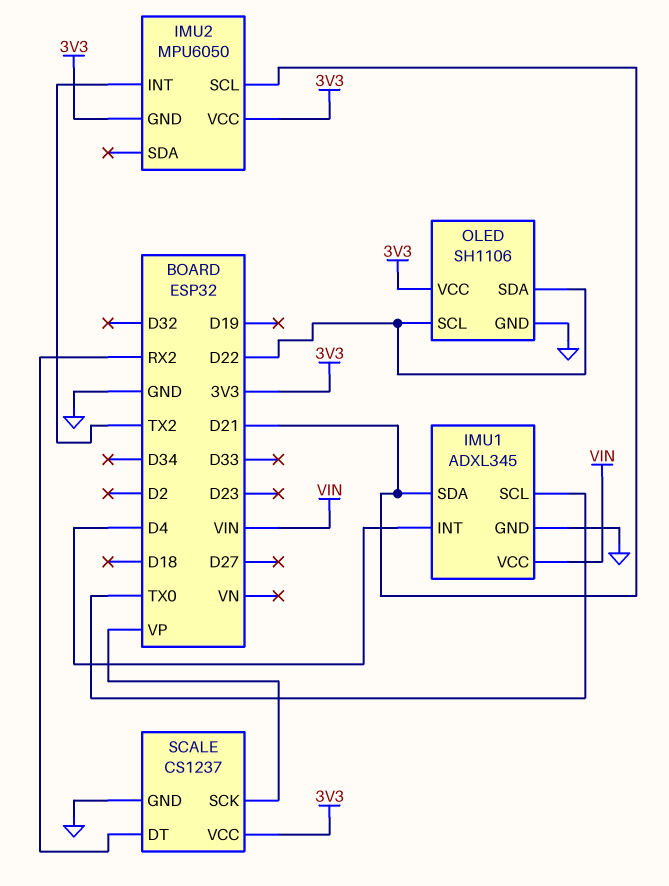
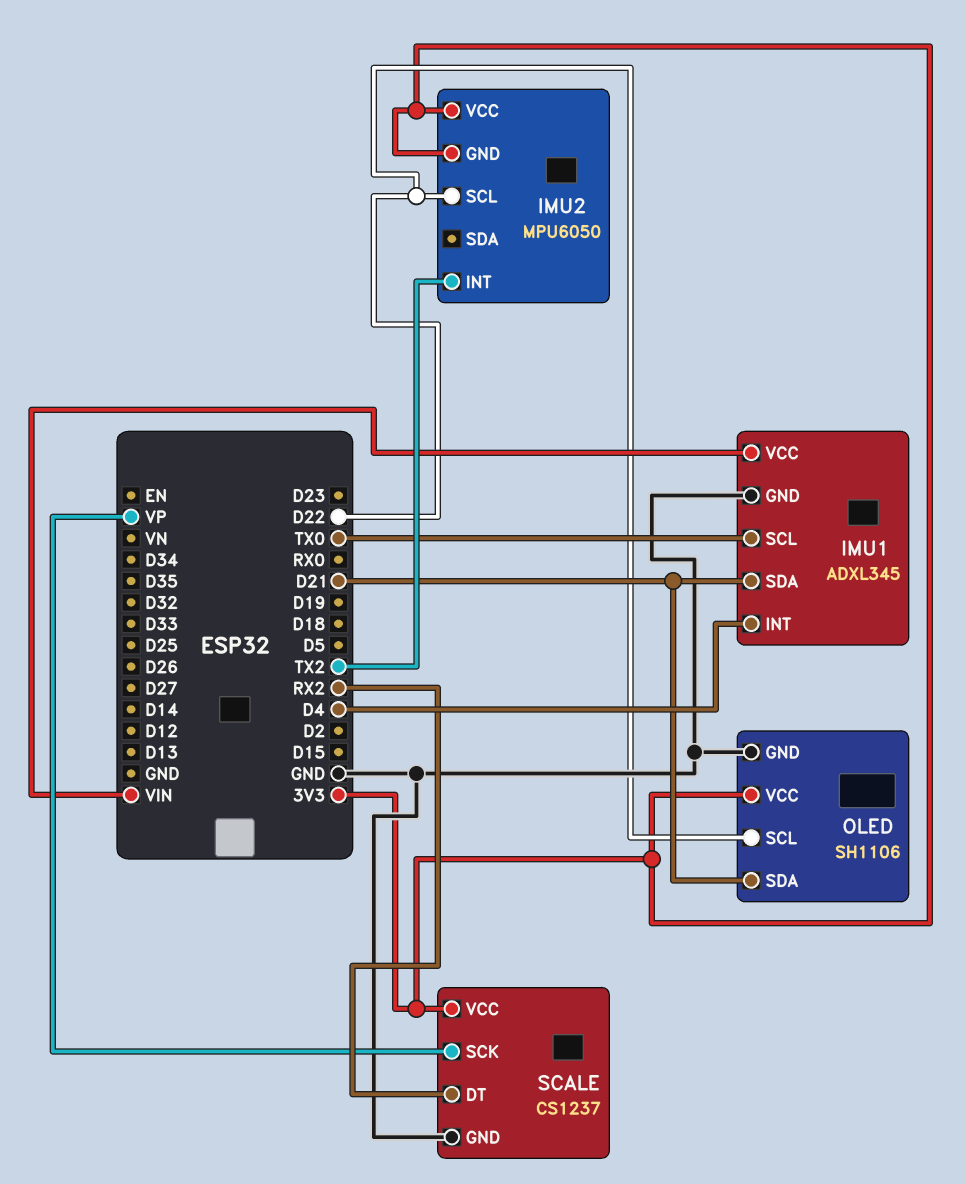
IMU2 pin SCL: D21 -> D22
OLED pin SDA: D22 -> D21

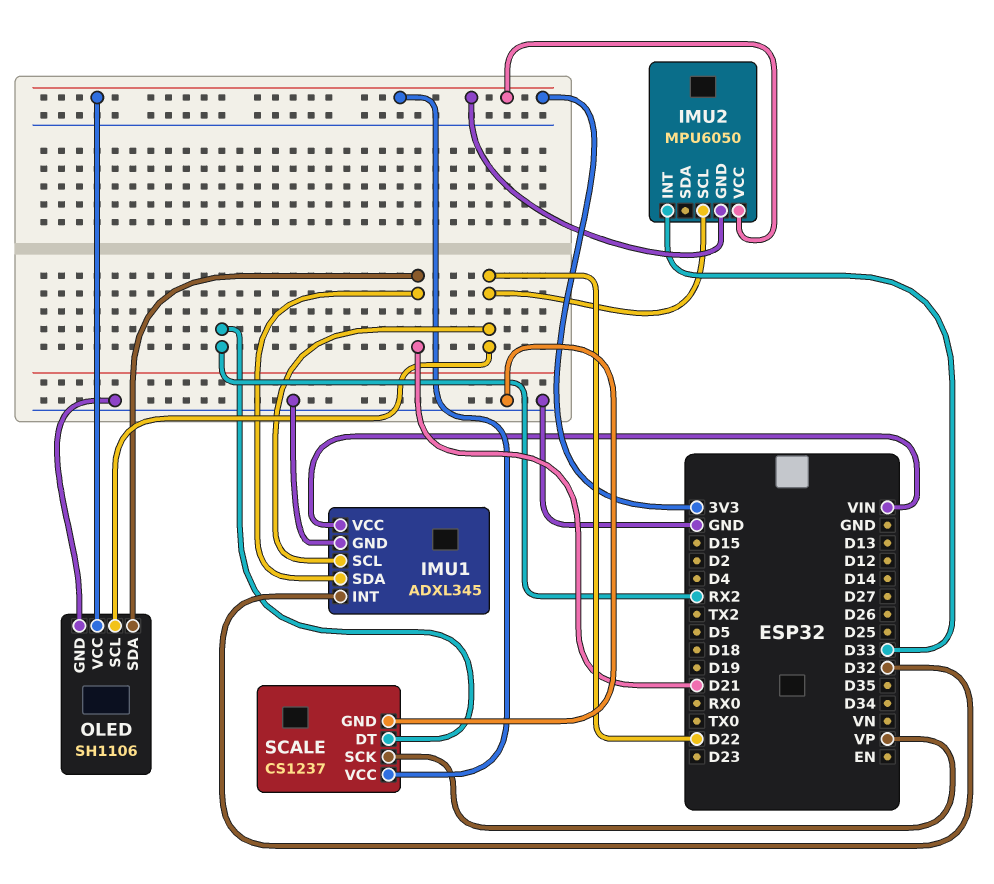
IMU1 pin INT: D4 -> D32
IMU1 pin SCL: TX0 -> D22
IMU2 pin INT: TX2 -> D33

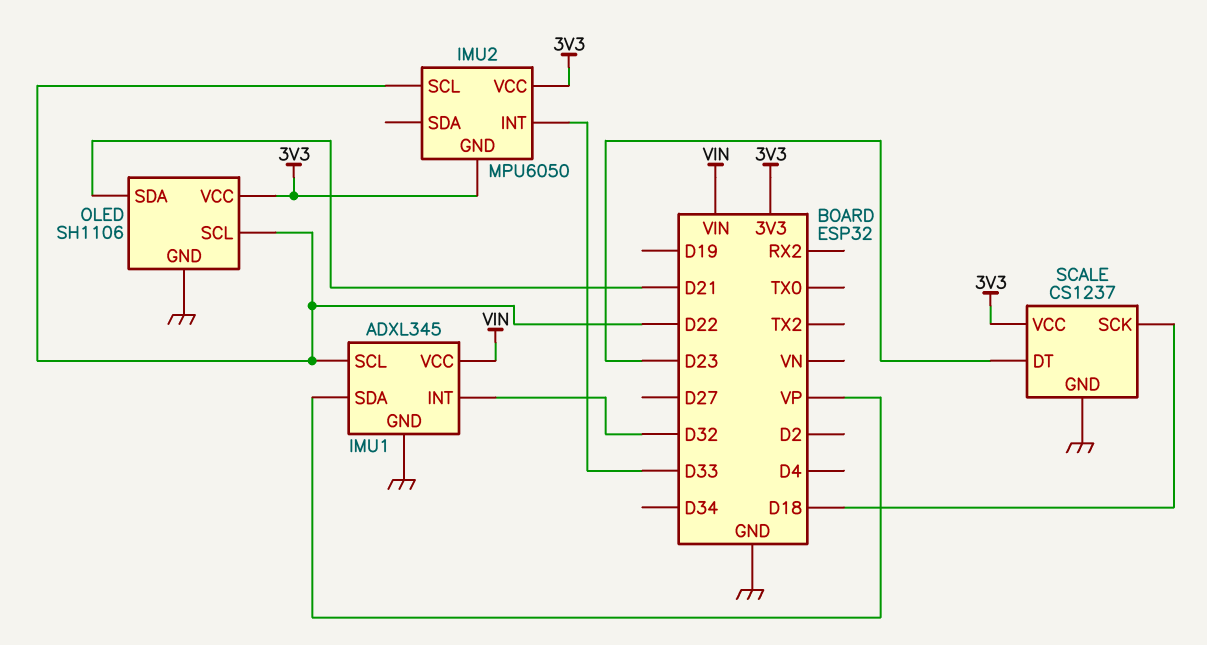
IMU1 pin SDA: D21 -> VP
SCALE pin DT: RX2 -> D23
SCALE pin SCK: VP -> D18

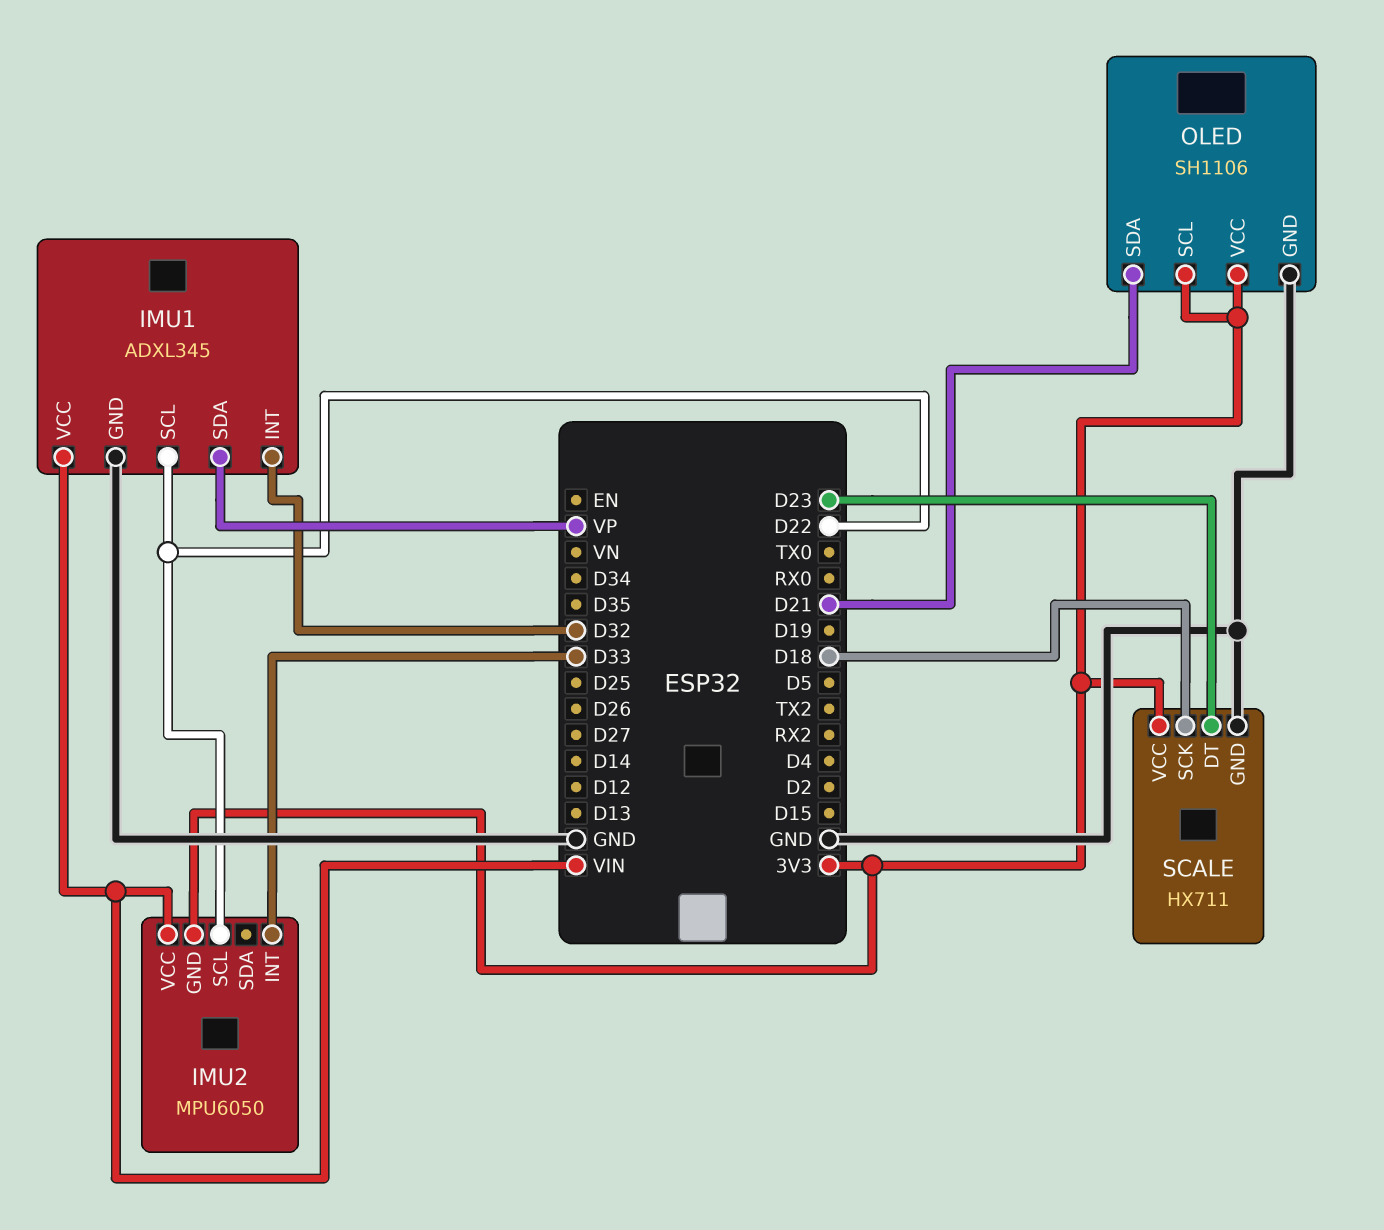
IMU2 pin VCC: 3V3 -> VIN
OLED pin SCL: D22 -> 3V3
SCALE: CS1237 -> HX711

